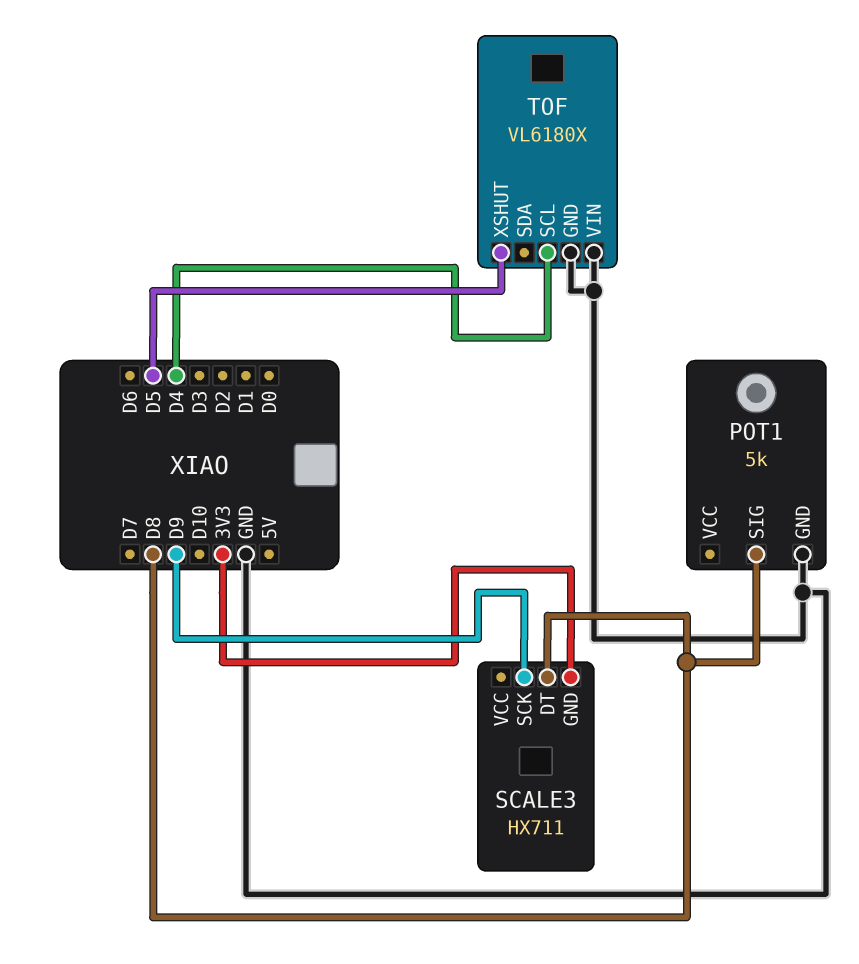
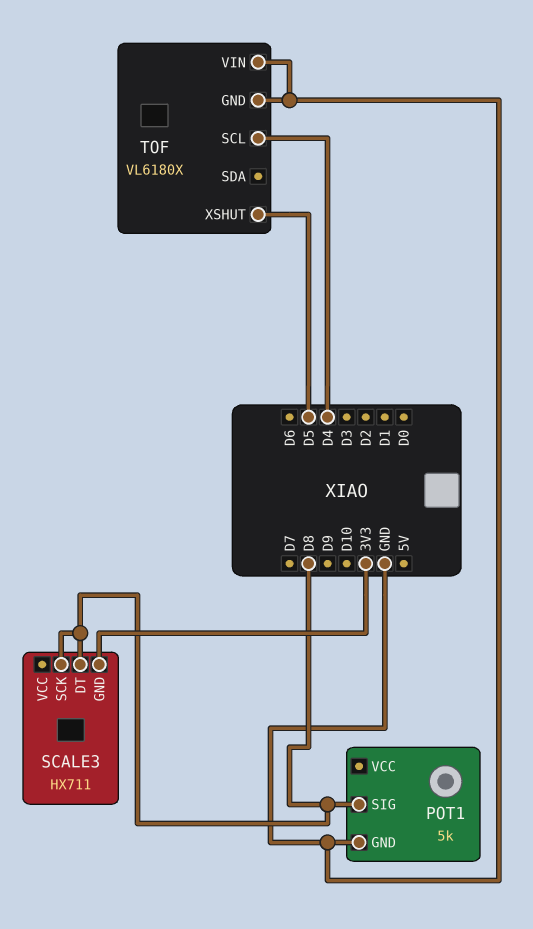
SCALE3 pin SCK: D9 -> D8

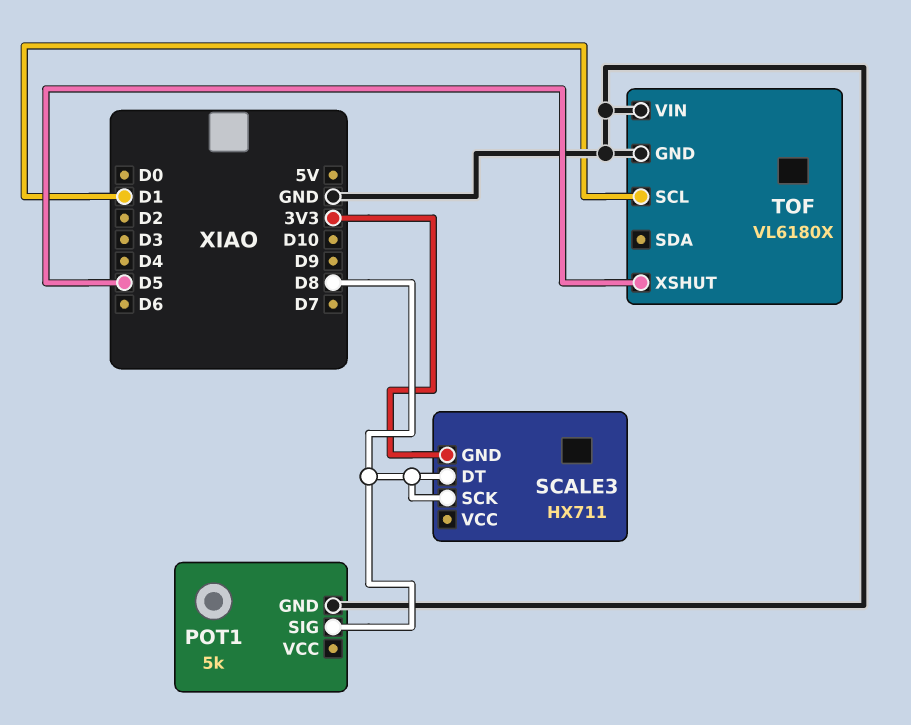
TOF pin SCL: D4 -> D1

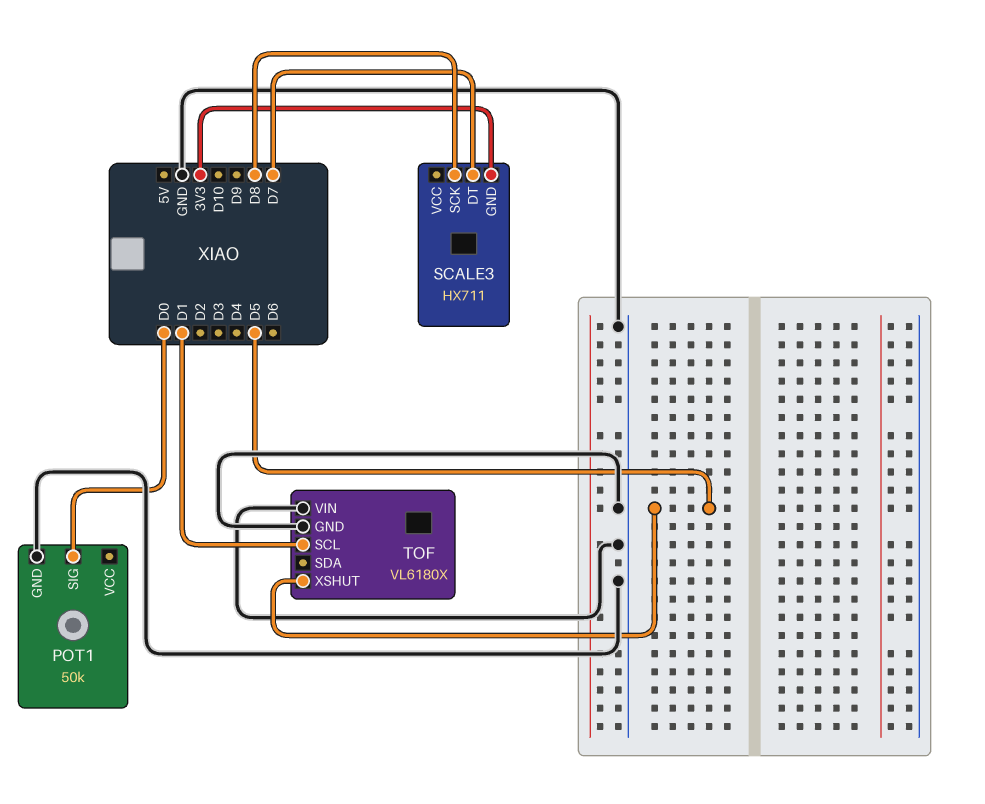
POT1: 5k -> 50k
POT1 pin SIG: D8 -> D0
SCALE3 pin DT: D8 -> D7

